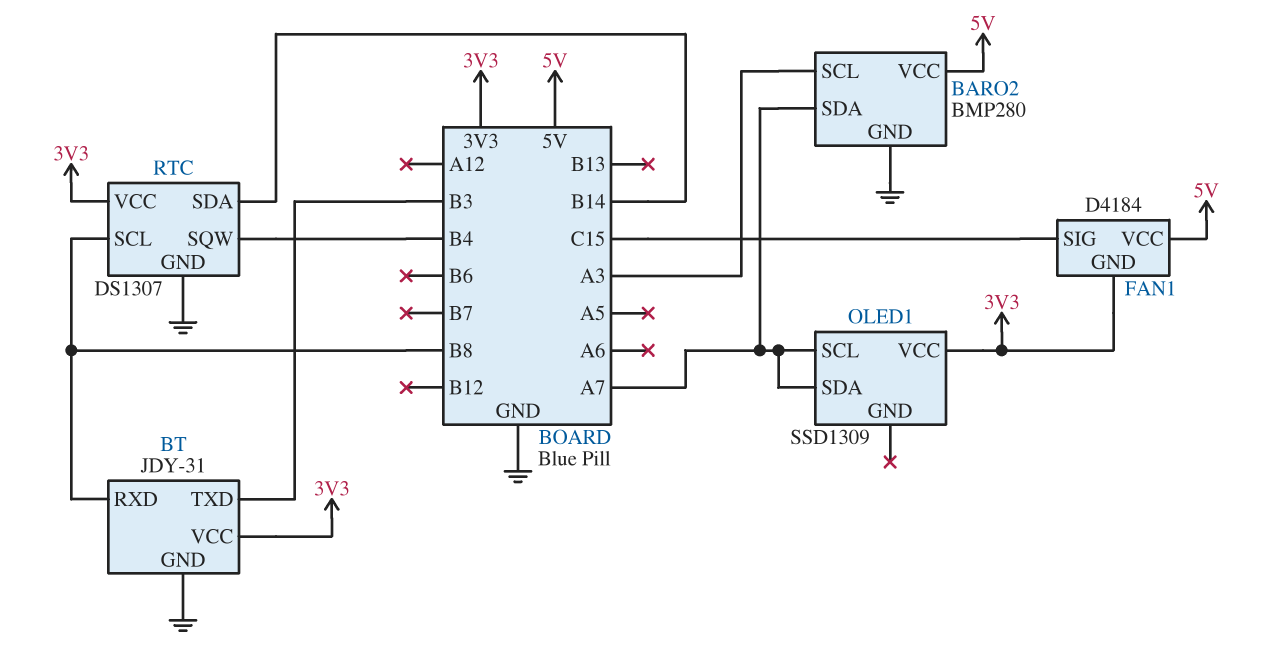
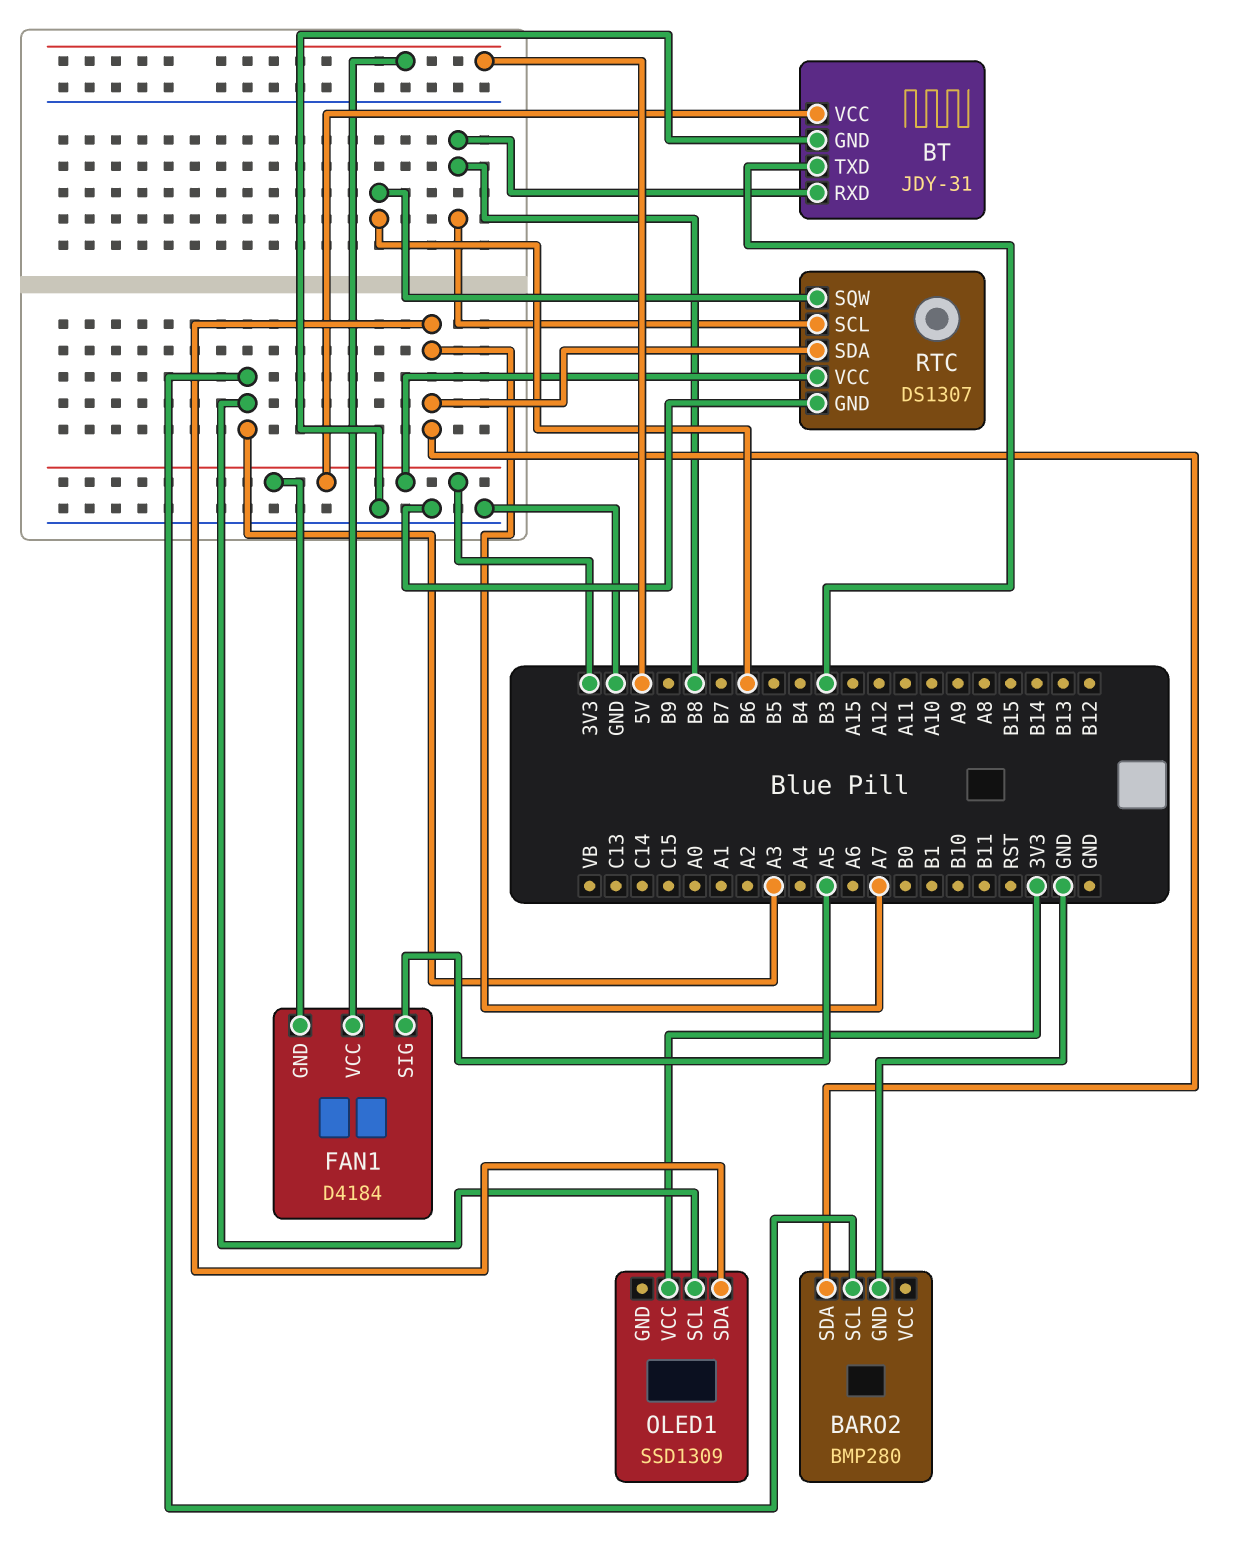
BARO2 pin VCC: 5V -> none
FAN1 pin SIG: C15 -> A5
OLED1 pin SCL: A7 -> A3
RTC pin SDA: B14 -> A7
RTC pin SQW: B4 -> B6

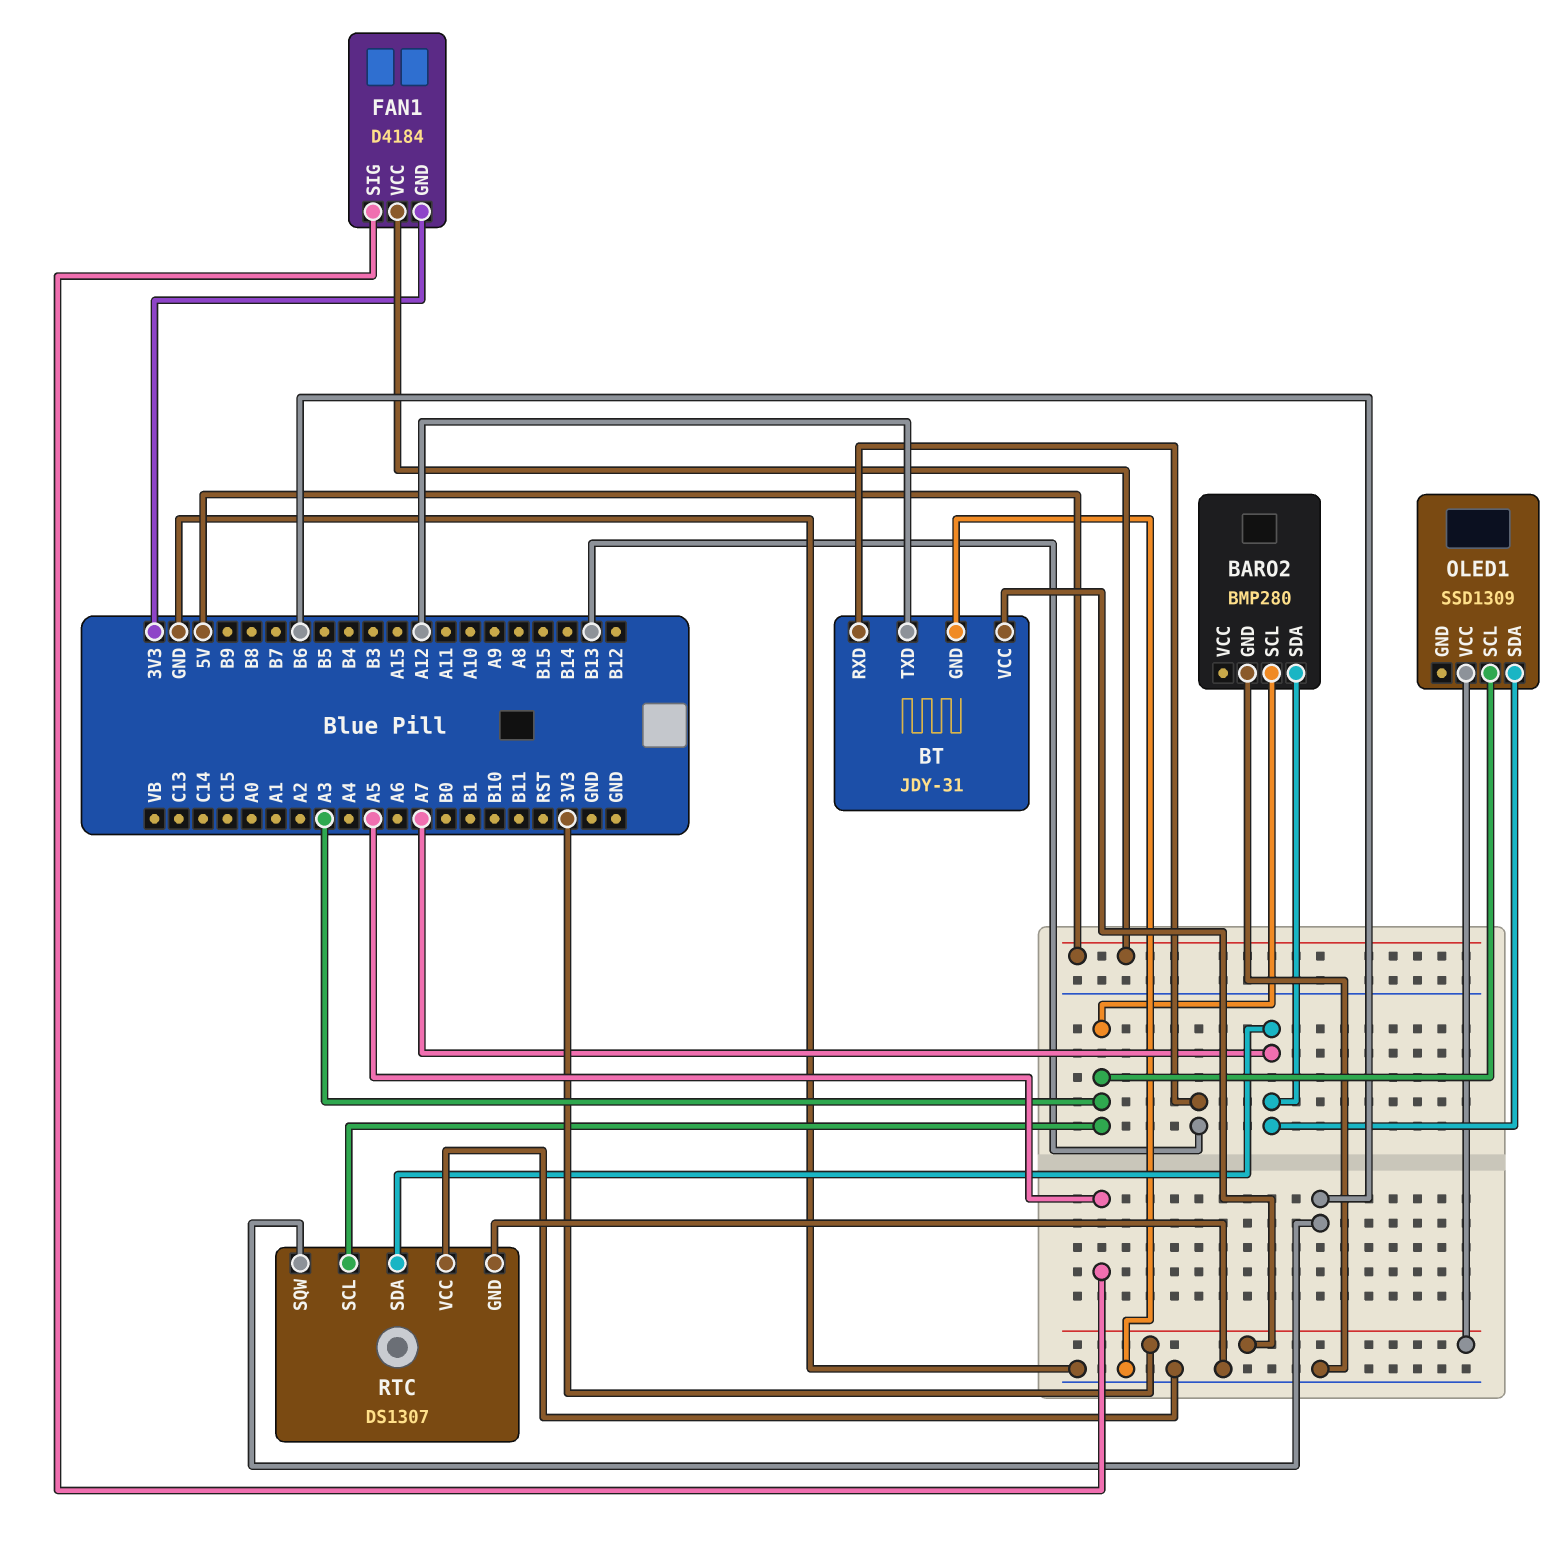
BT pin RXD: B8 -> B13
BT pin TXD: B3 -> A12
RTC pin SCL: B8 -> A3
RTC pin VCC: 3V3 -> GND

